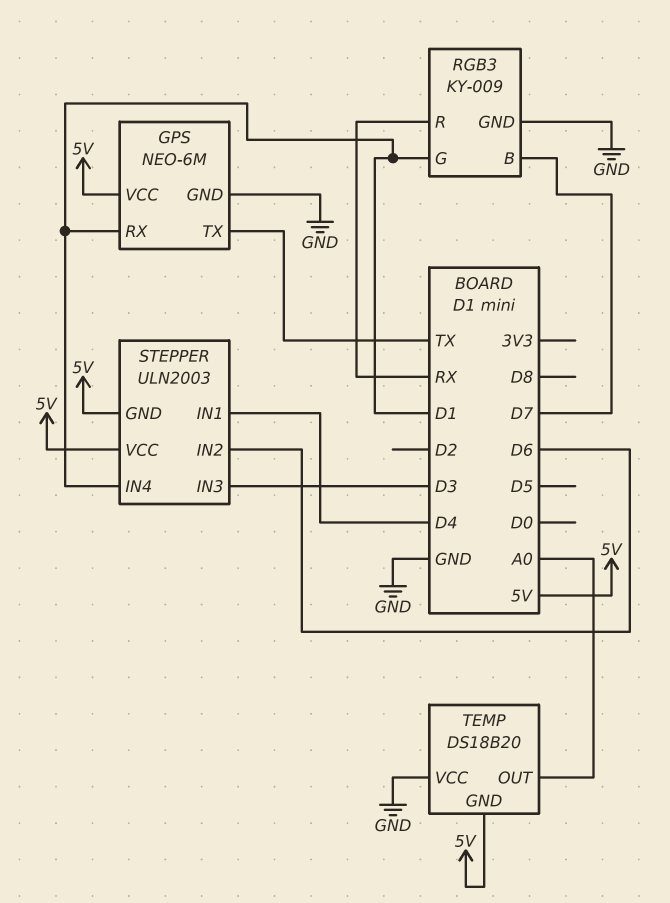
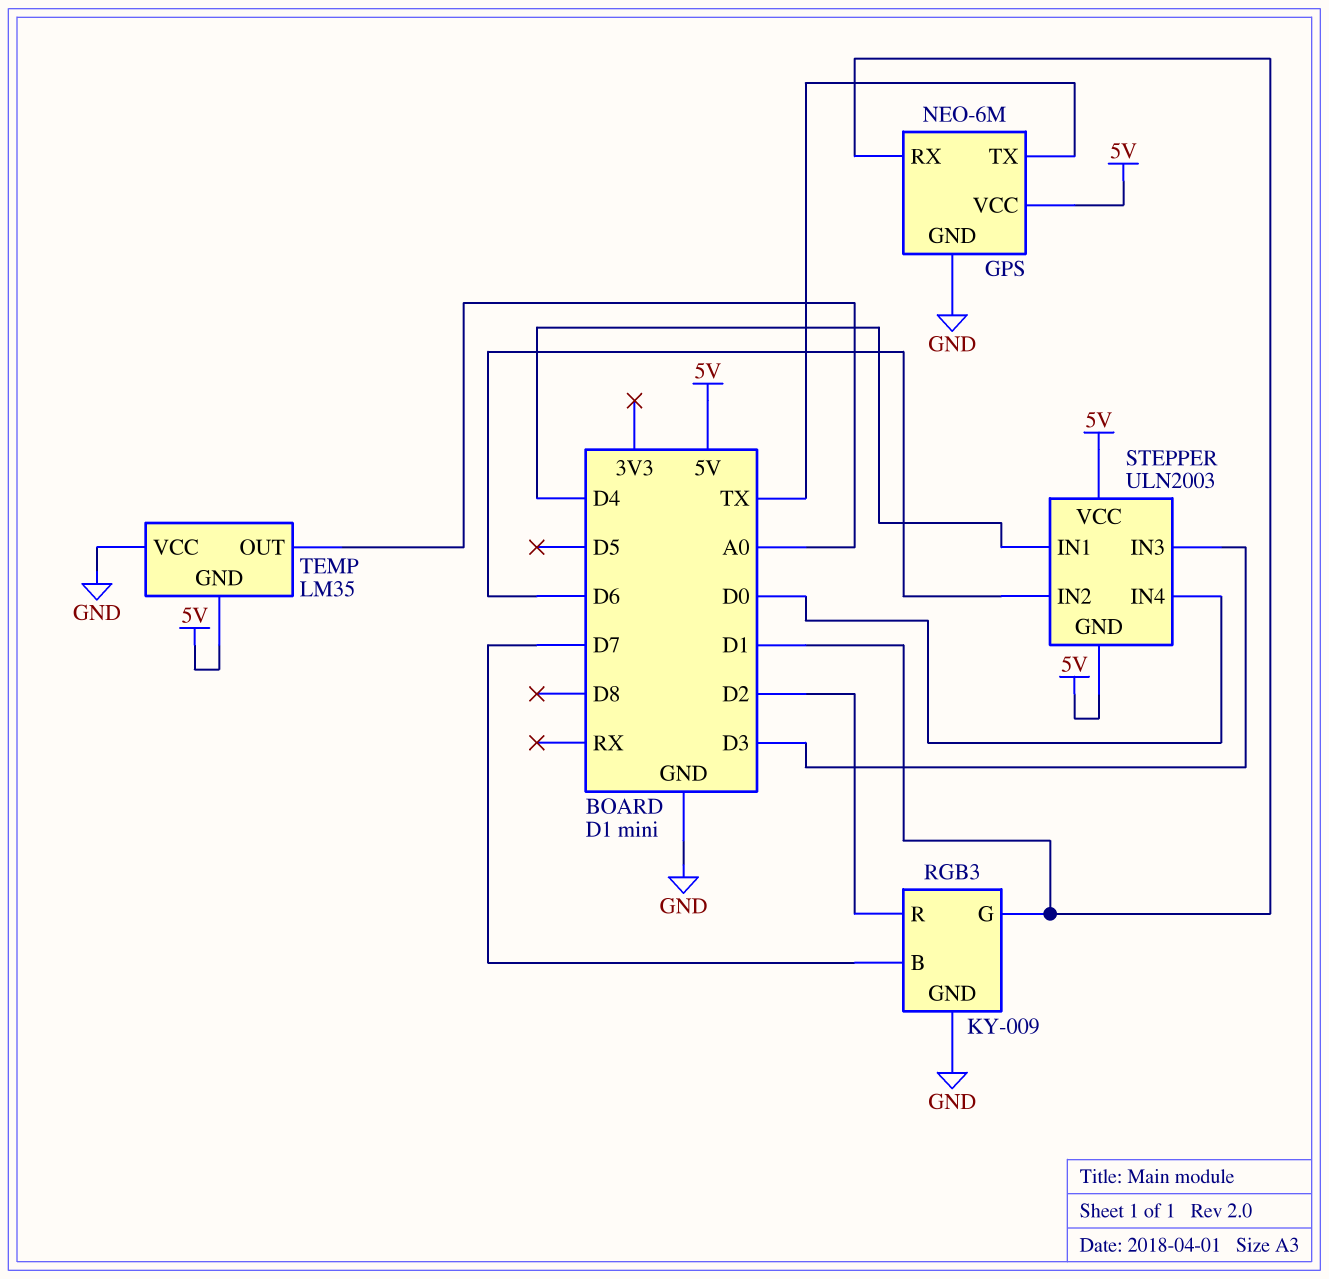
RGB3 pin R: RX -> D2
STEPPER pin IN4: D1 -> D0
TEMP: DS18B20 -> LM35

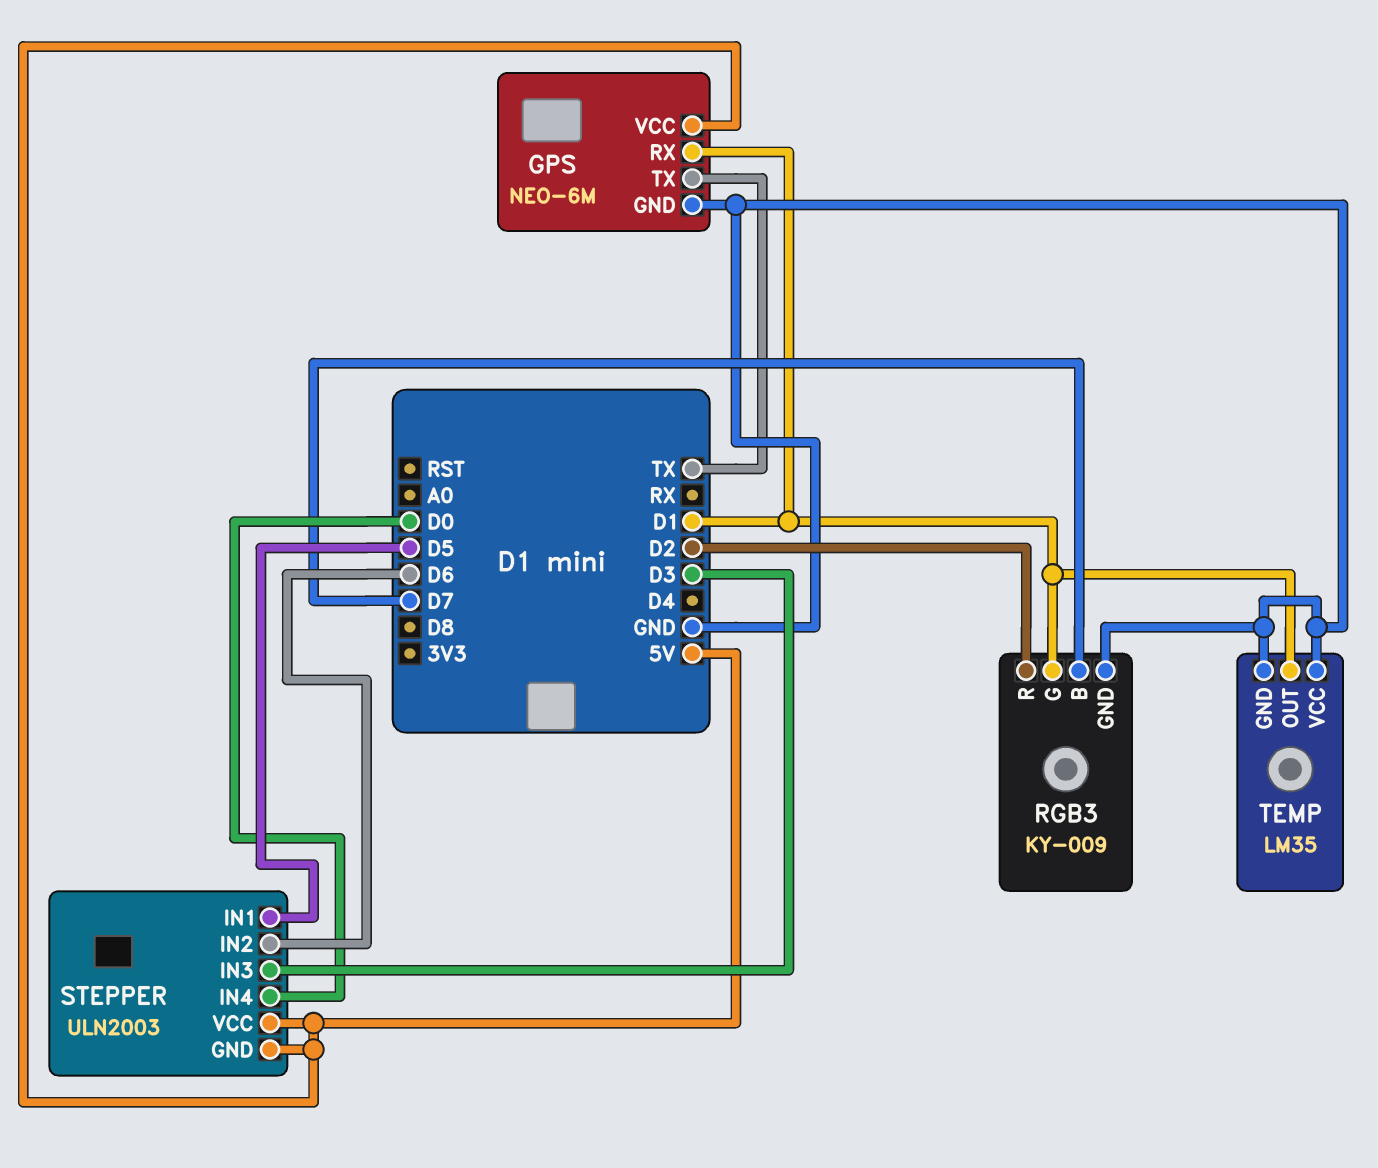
STEPPER pin IN1: D4 -> D5
TEMP pin GND: 5V -> GND
TEMP pin OUT: A0 -> D1

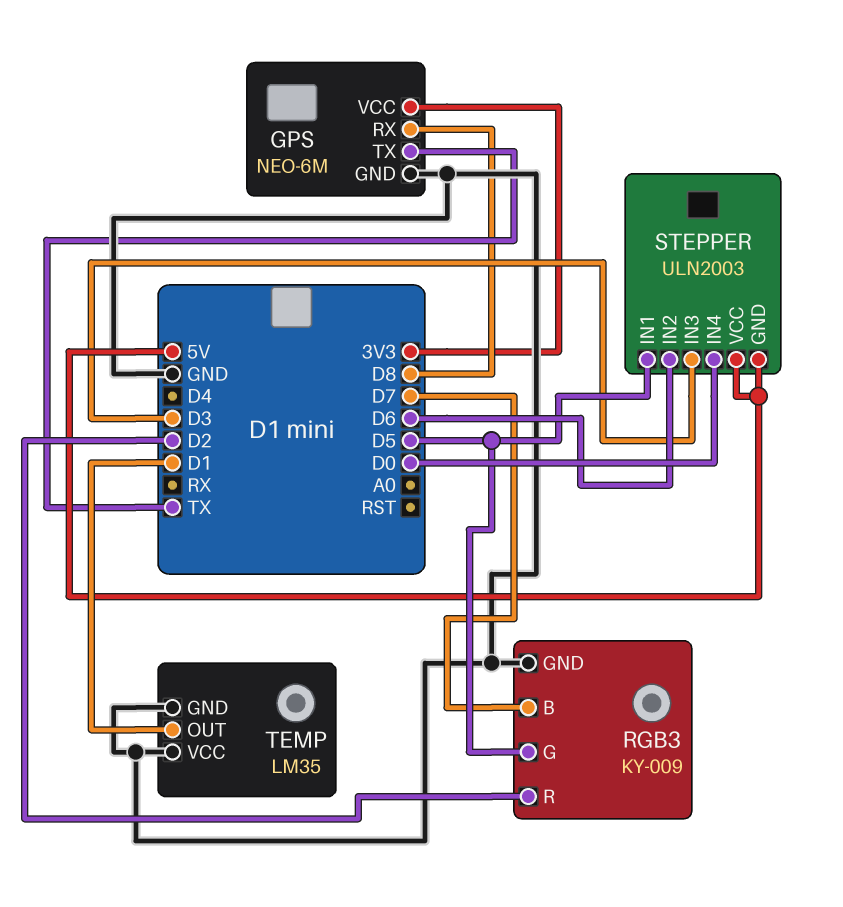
GPS pin RX: D1 -> D8
GPS pin VCC: 5V -> 3V3
RGB3 pin G: D1 -> D5

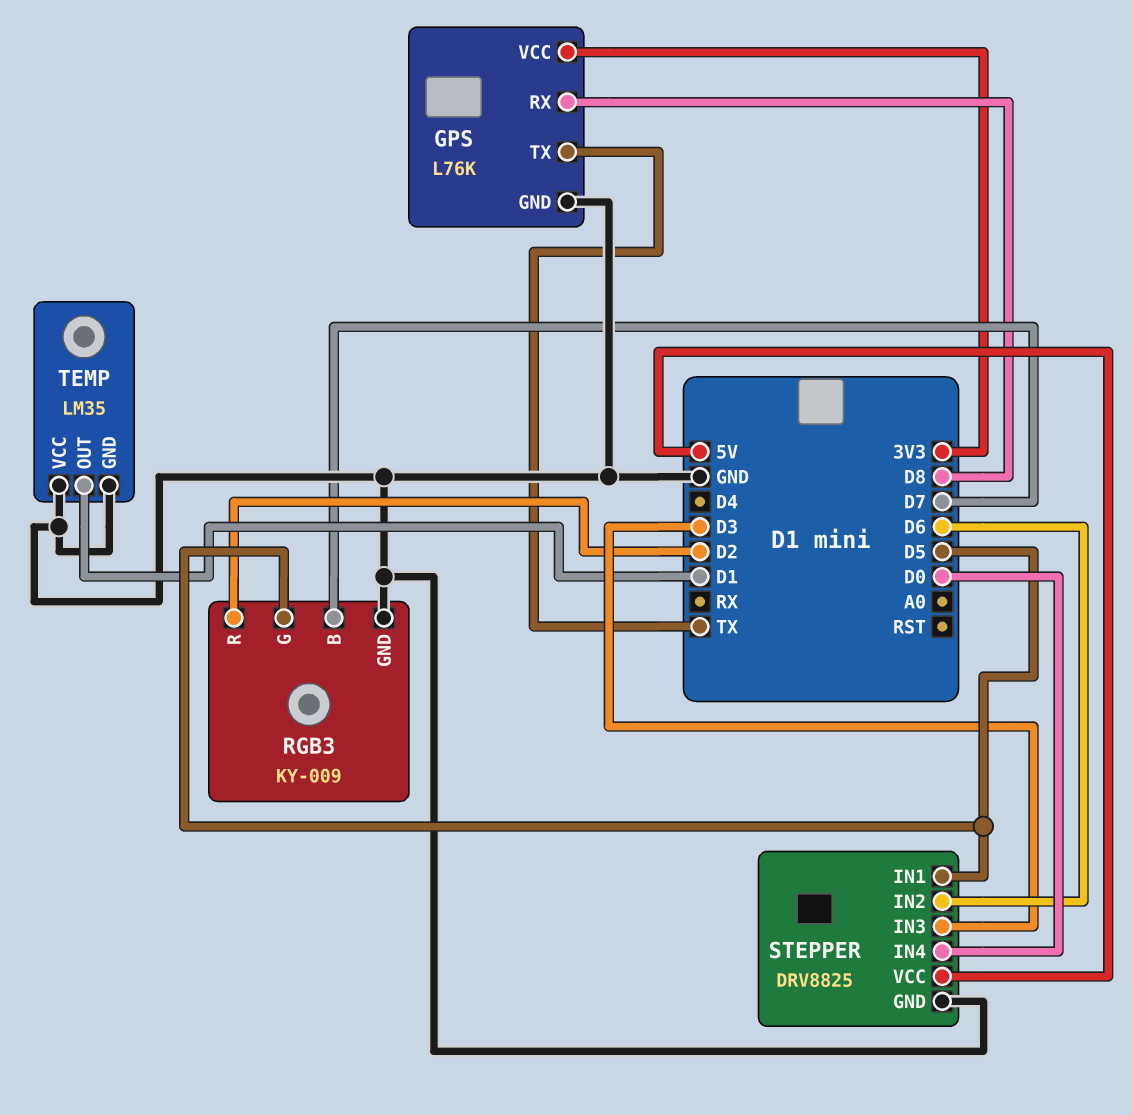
GPS: NEO-6M -> L76K
STEPPER: ULN2003 -> DRV8825
STEPPER pin GND: 5V -> GND

